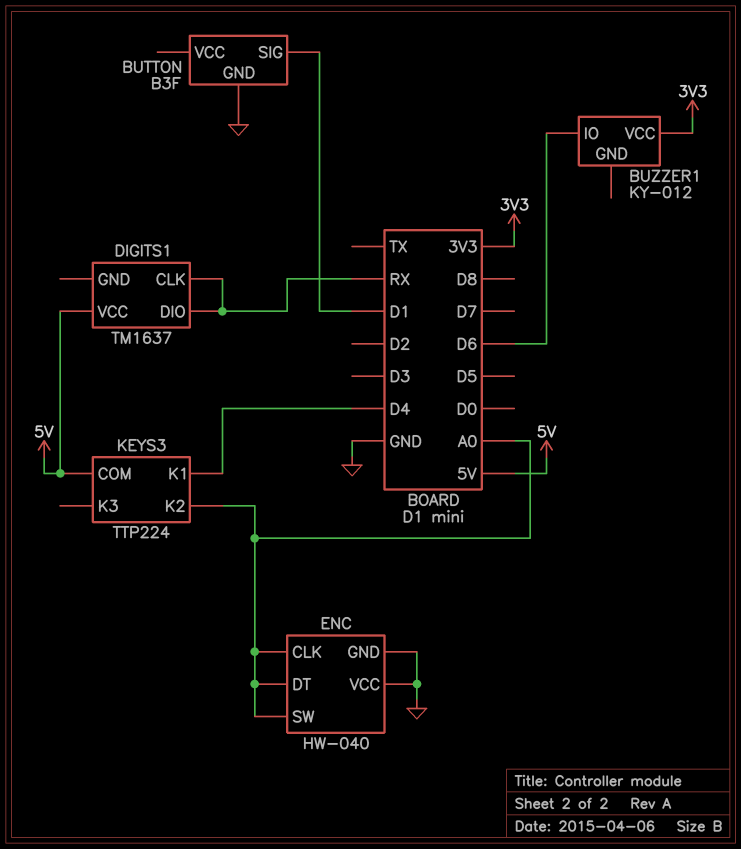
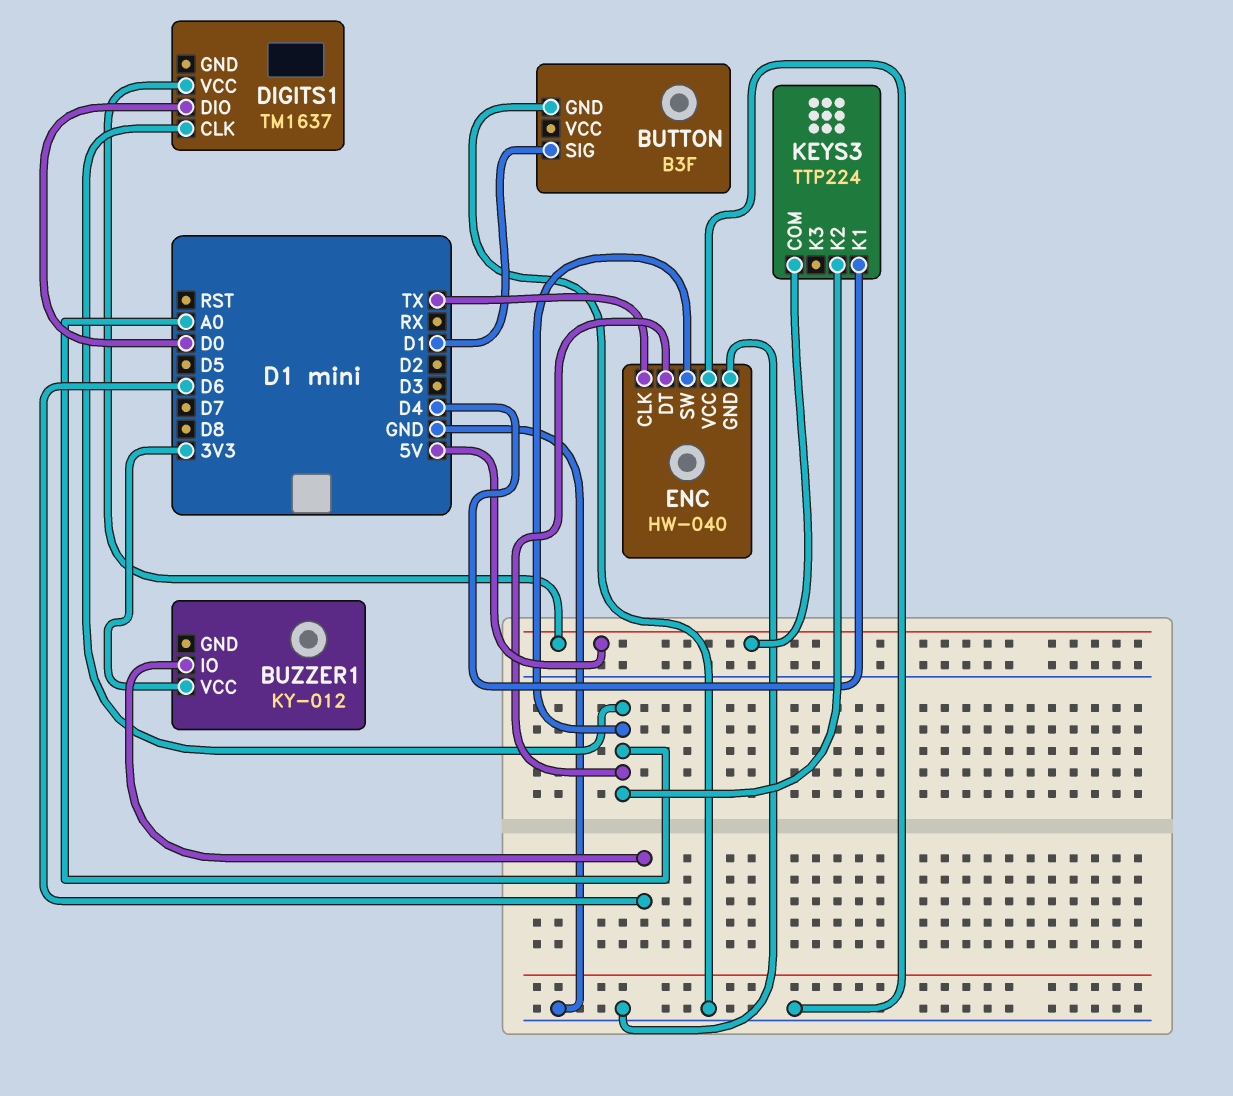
DIGITS1 pin CLK: RX -> A0
DIGITS1 pin DIO: RX -> D0
ENC pin CLK: A0 -> TX

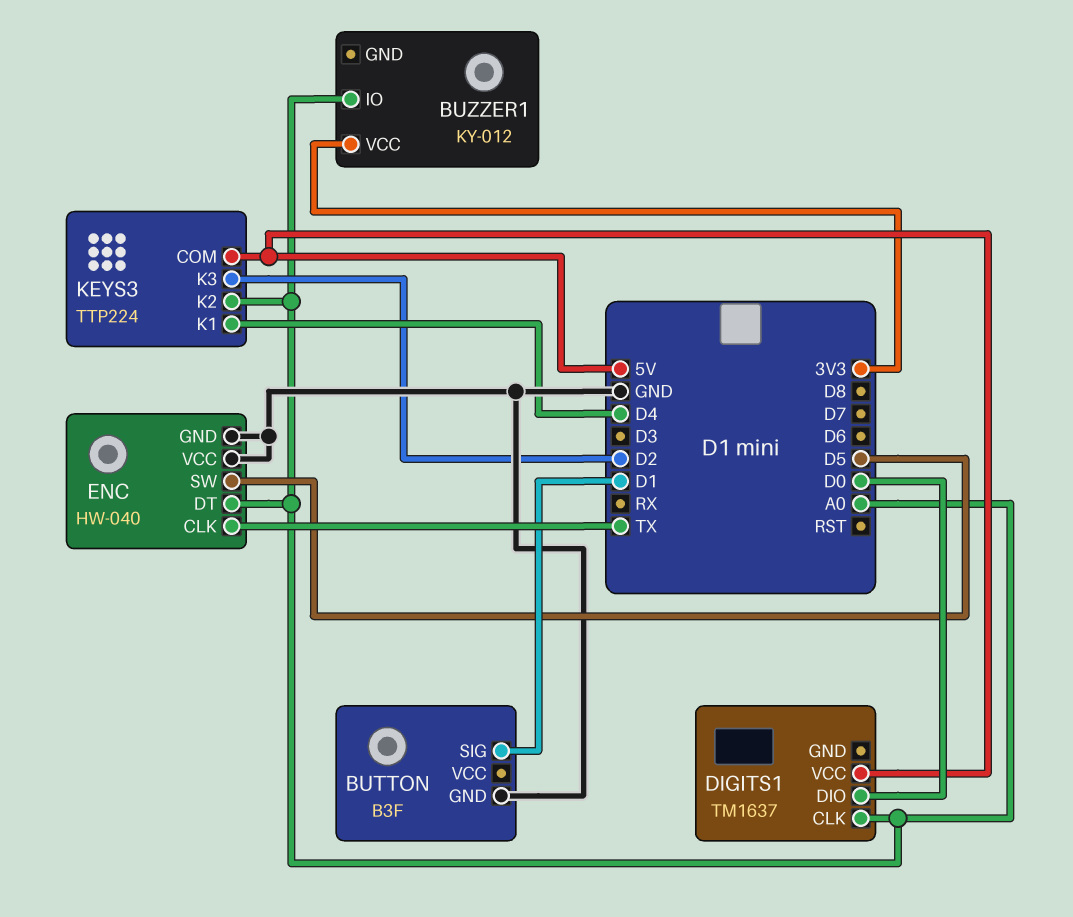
BUZZER1 pin IO: D6 -> A0
ENC pin SW: A0 -> D5
KEYS3 pin K3: none -> D2

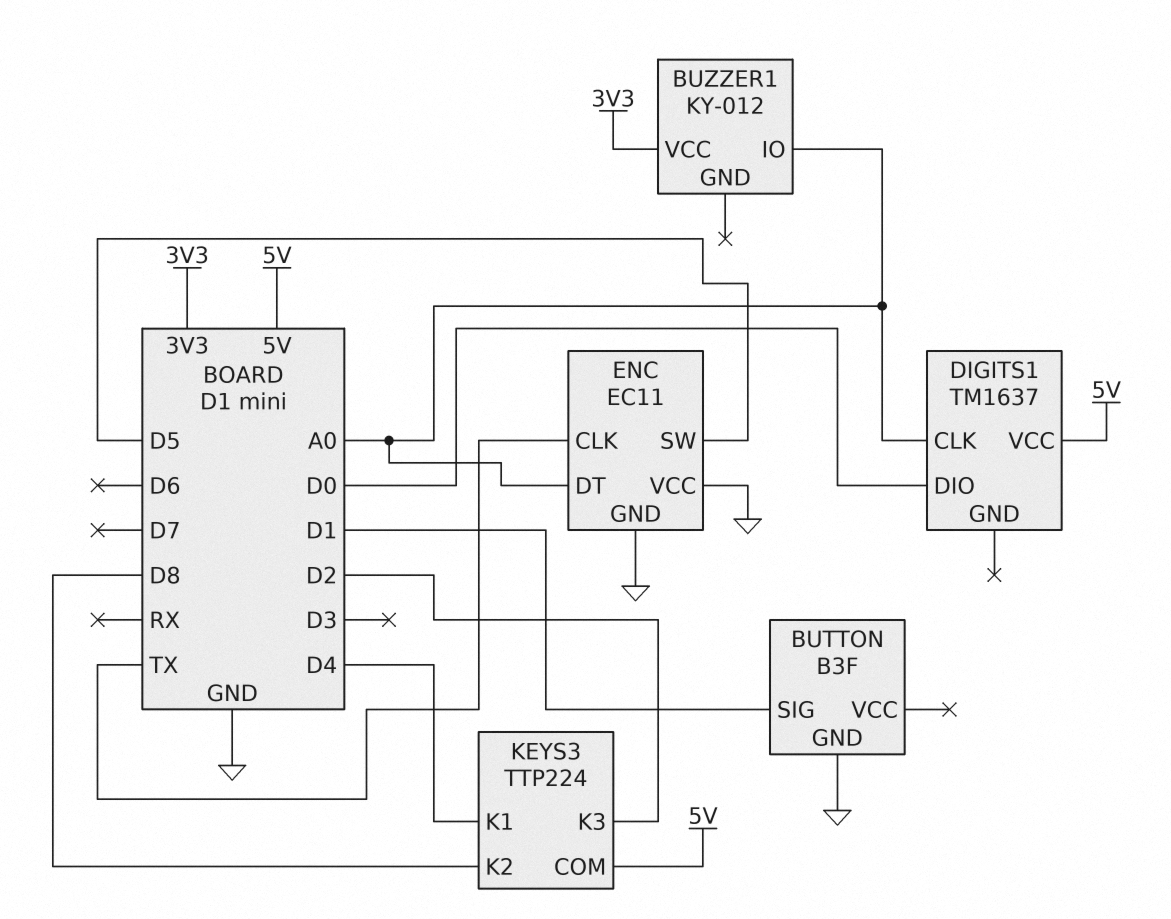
ENC: HW-040 -> EC11
KEYS3 pin K2: A0 -> D8

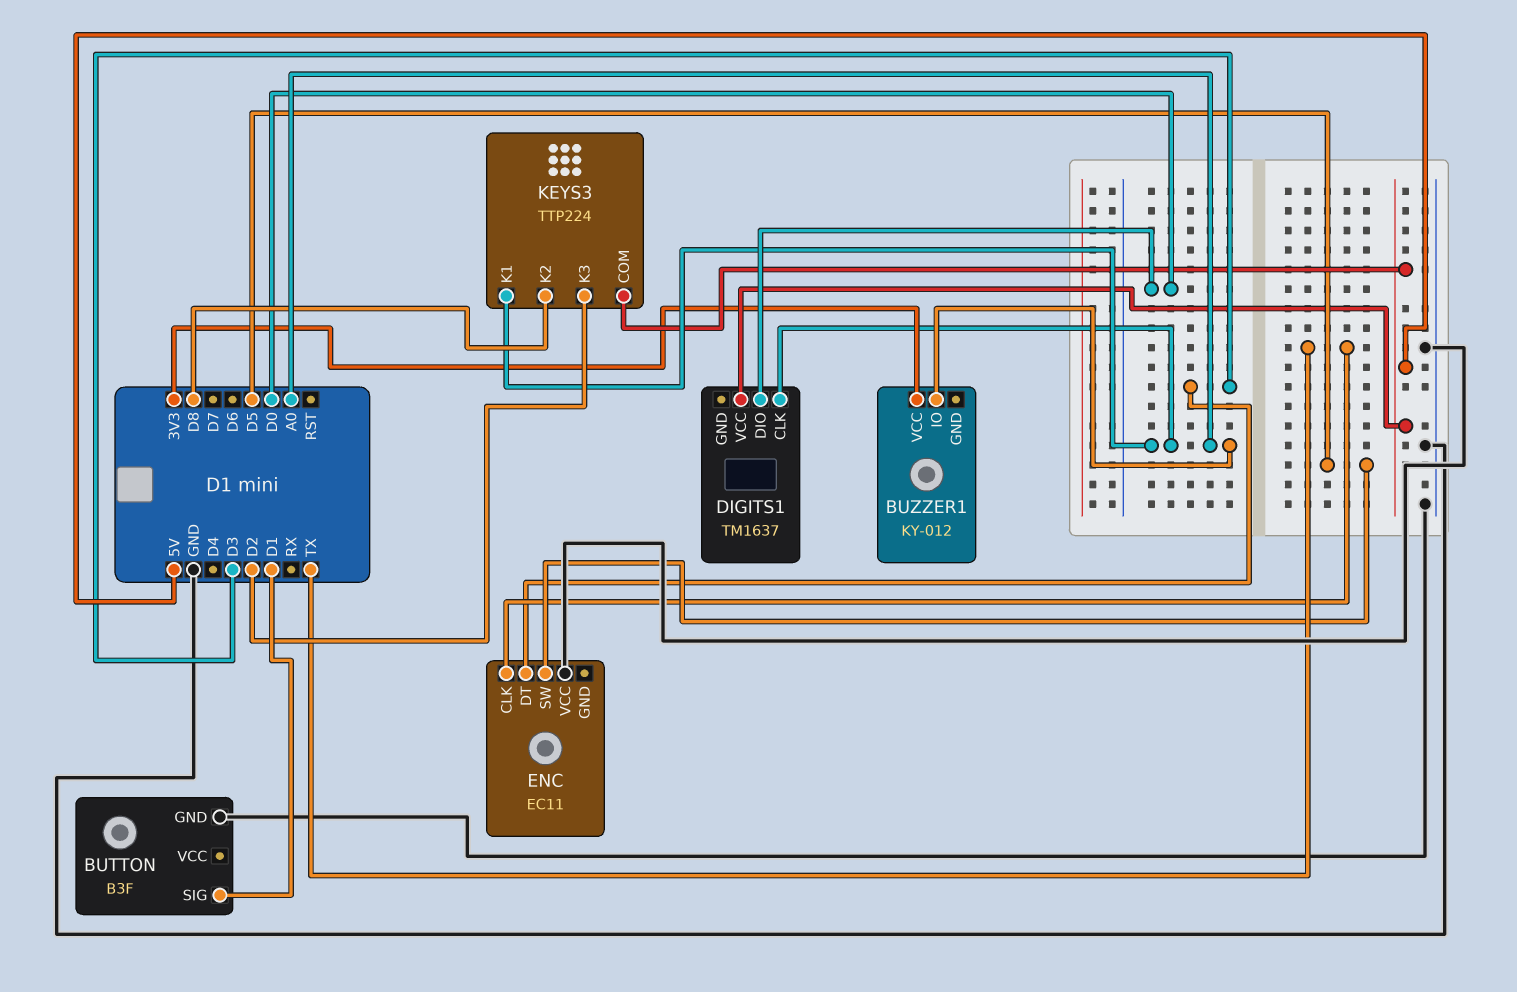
ENC pin DT: A0 -> D3
ENC pin GND: GND -> none
KEYS3 pin K1: D4 -> A0

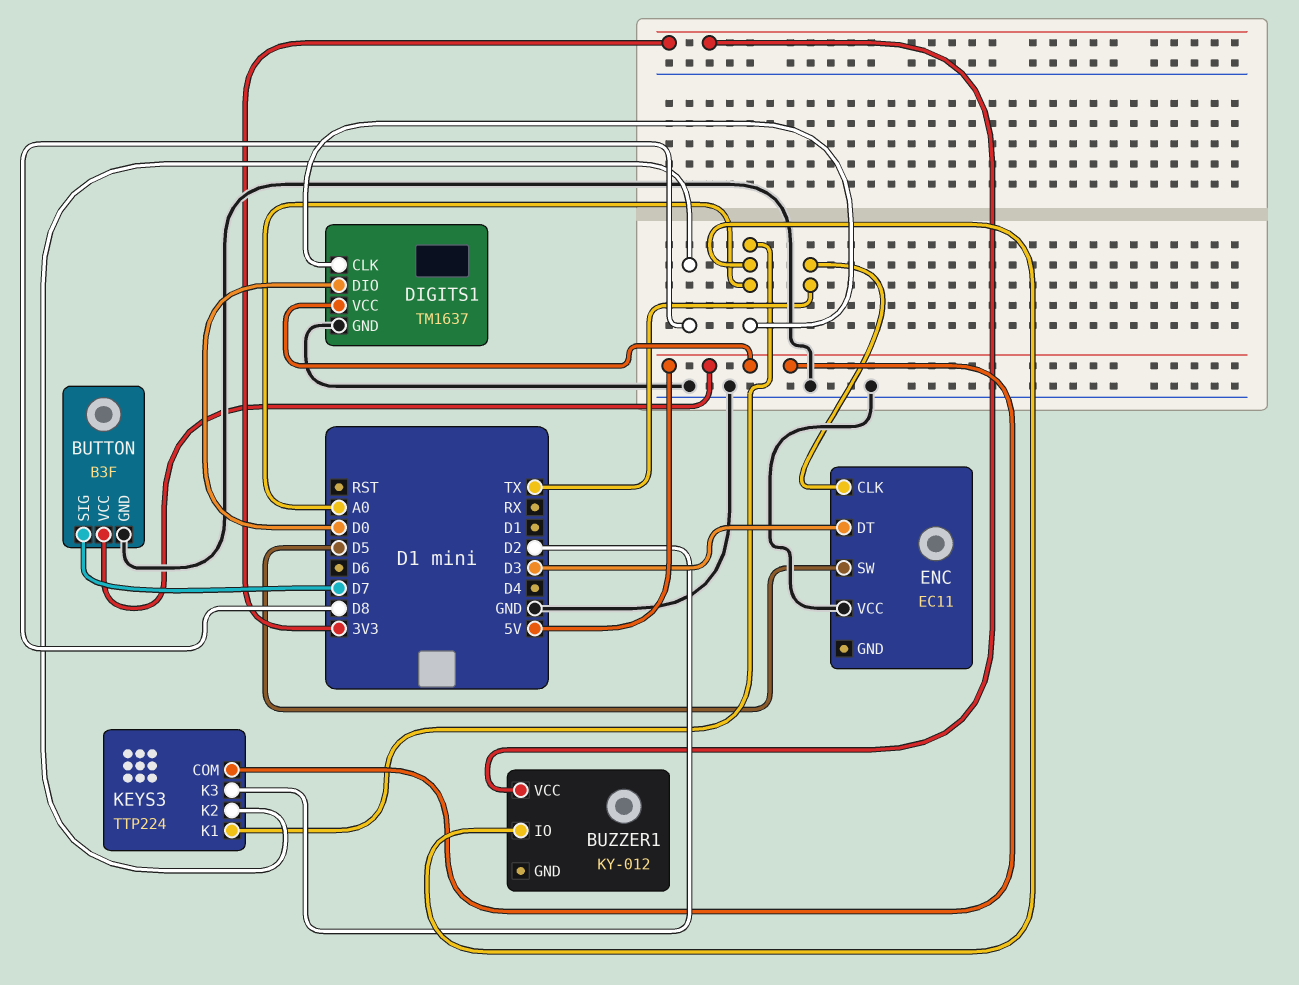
BUTTON pin SIG: D1 -> D7
BUTTON pin VCC: none -> 5V
DIGITS1 pin GND: none -> GND

